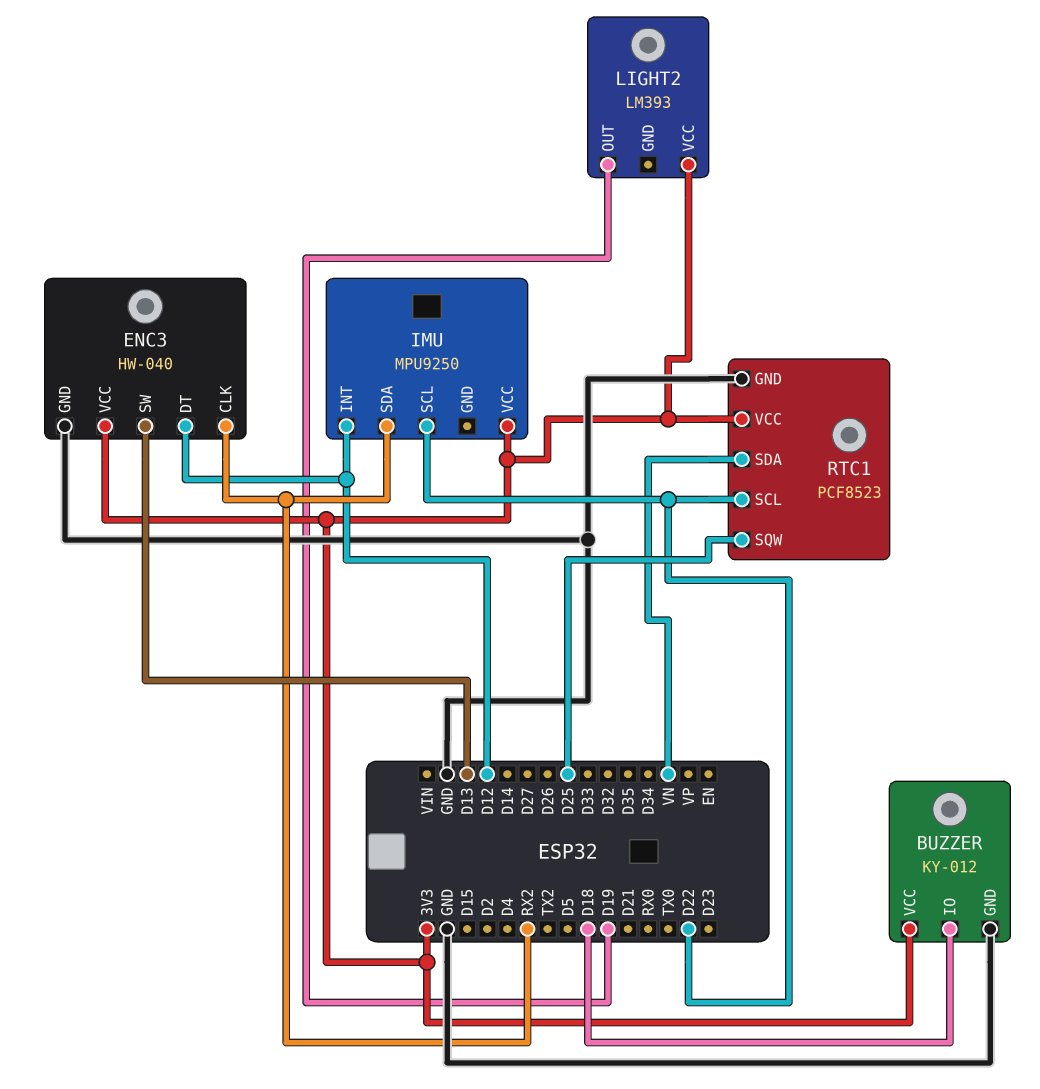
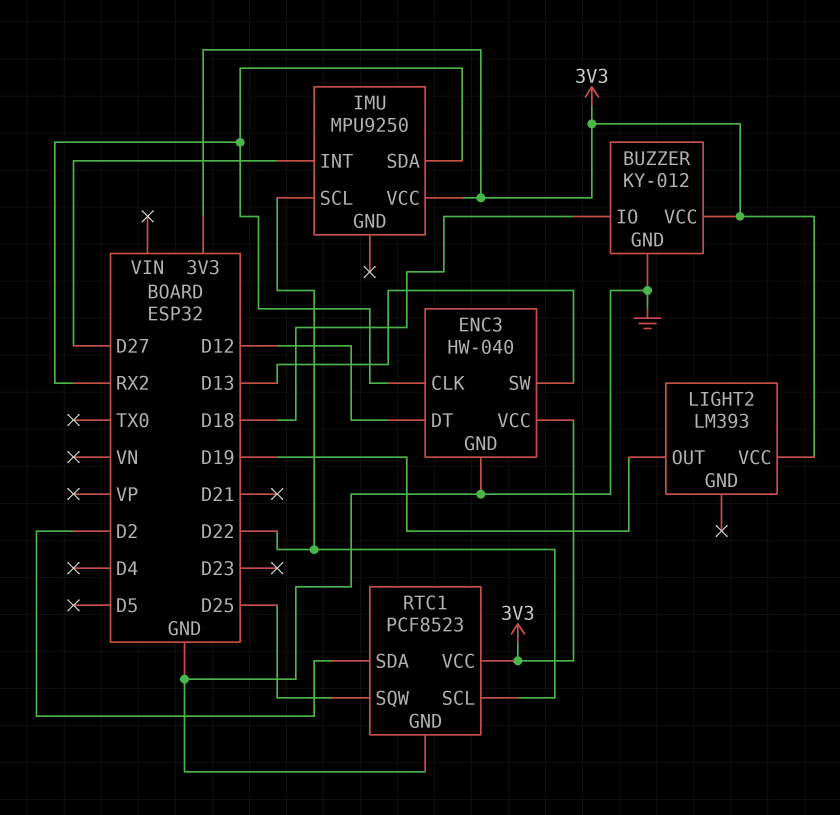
IMU pin INT: D12 -> D27
RTC1 pin SDA: VN -> D2

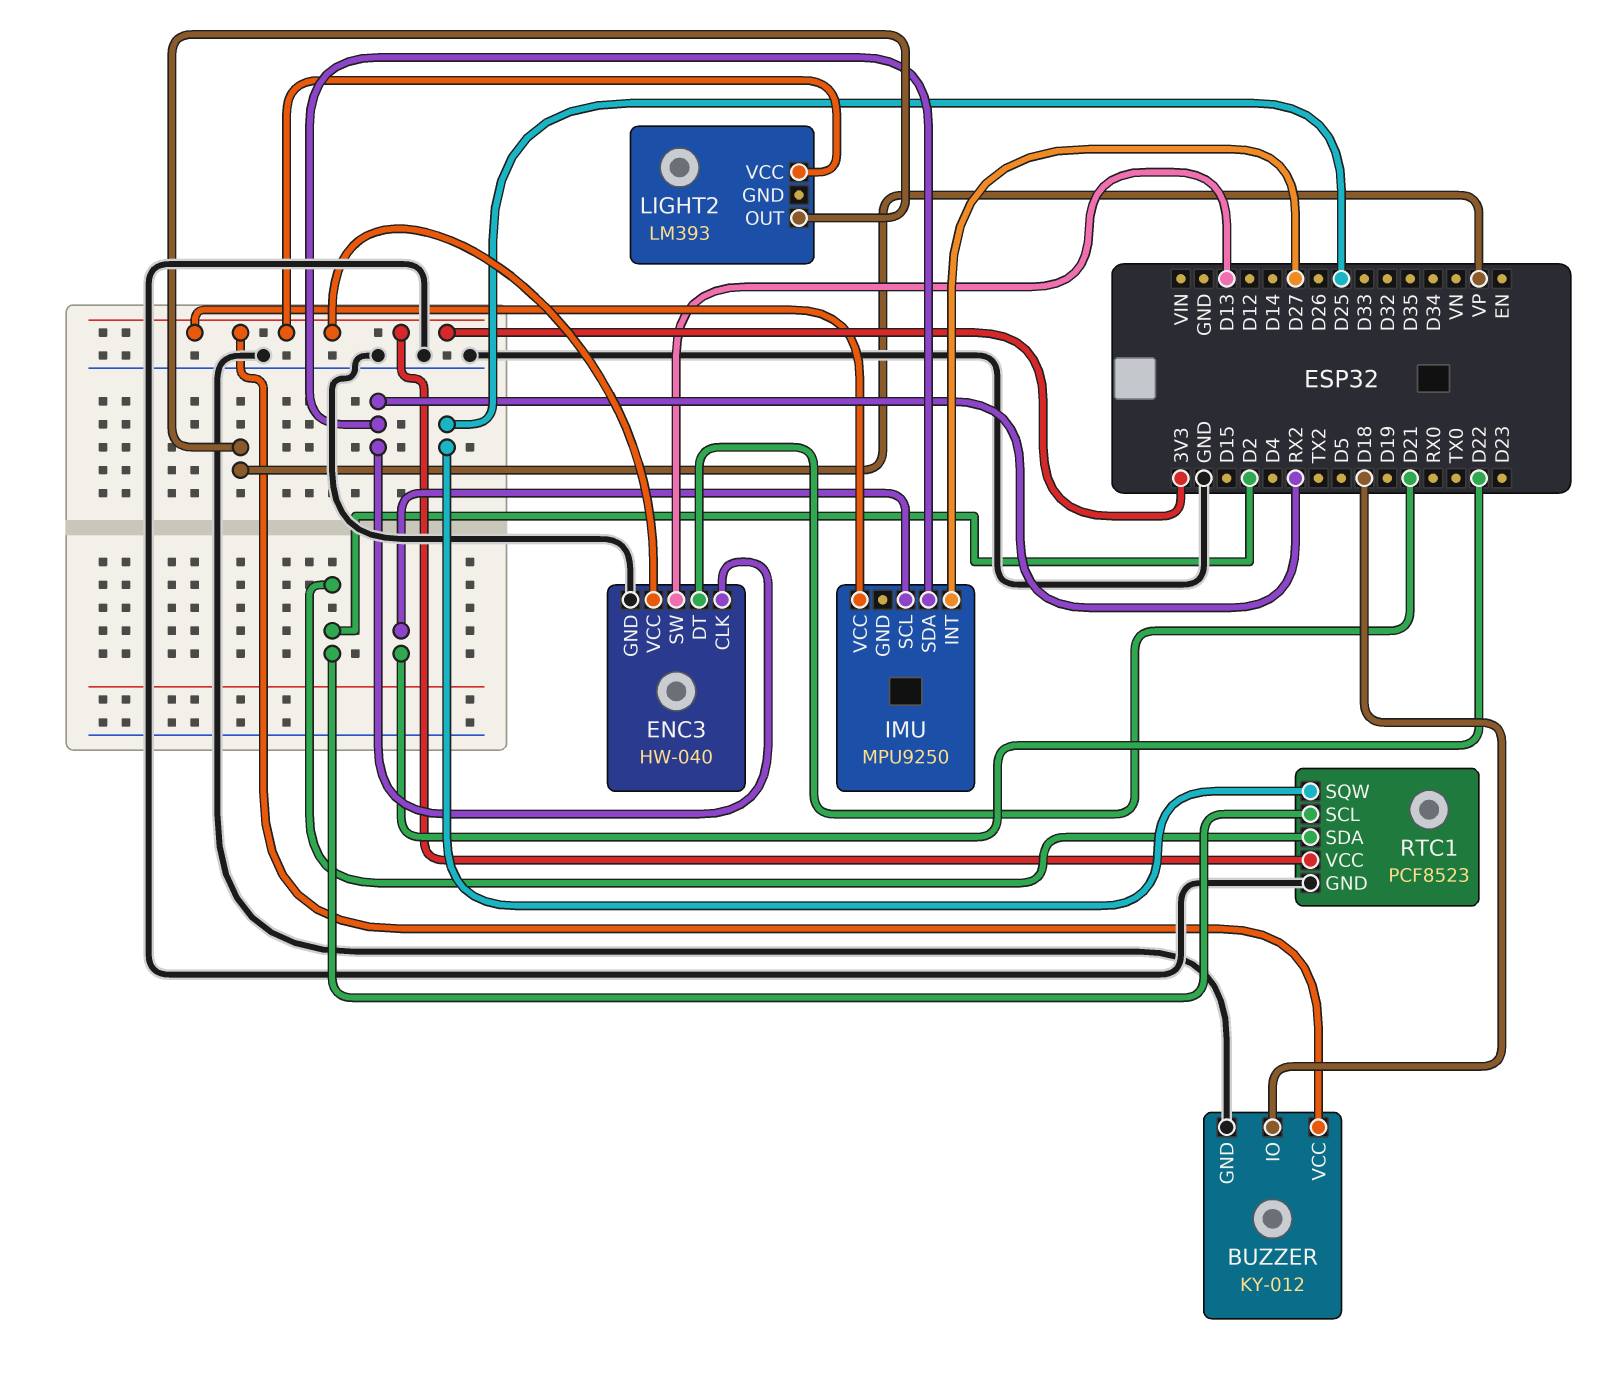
ENC3 pin DT: D12 -> D21
LIGHT2 pin OUT: D19 -> VP
RTC1 pin SCL: D22 -> D2

